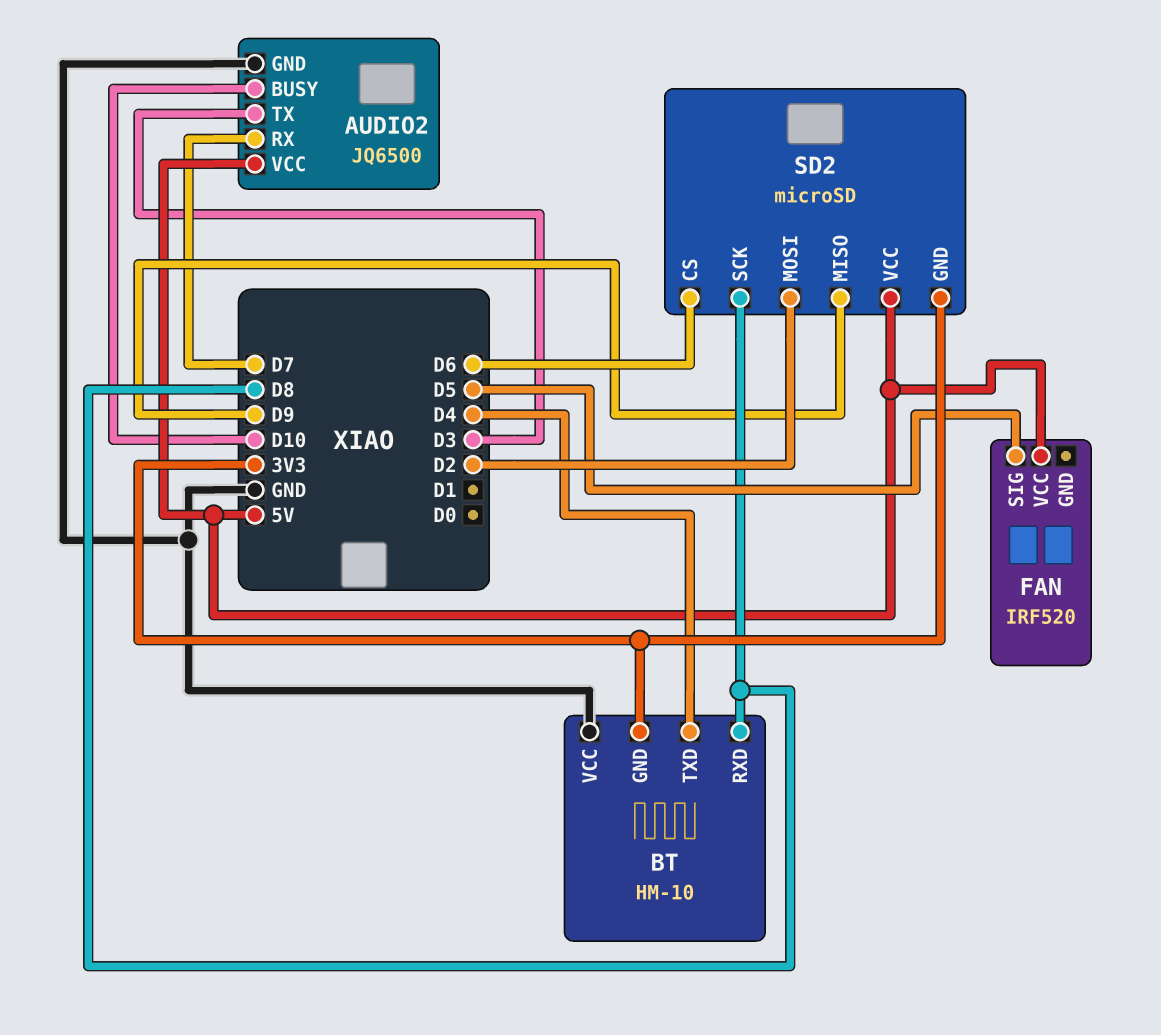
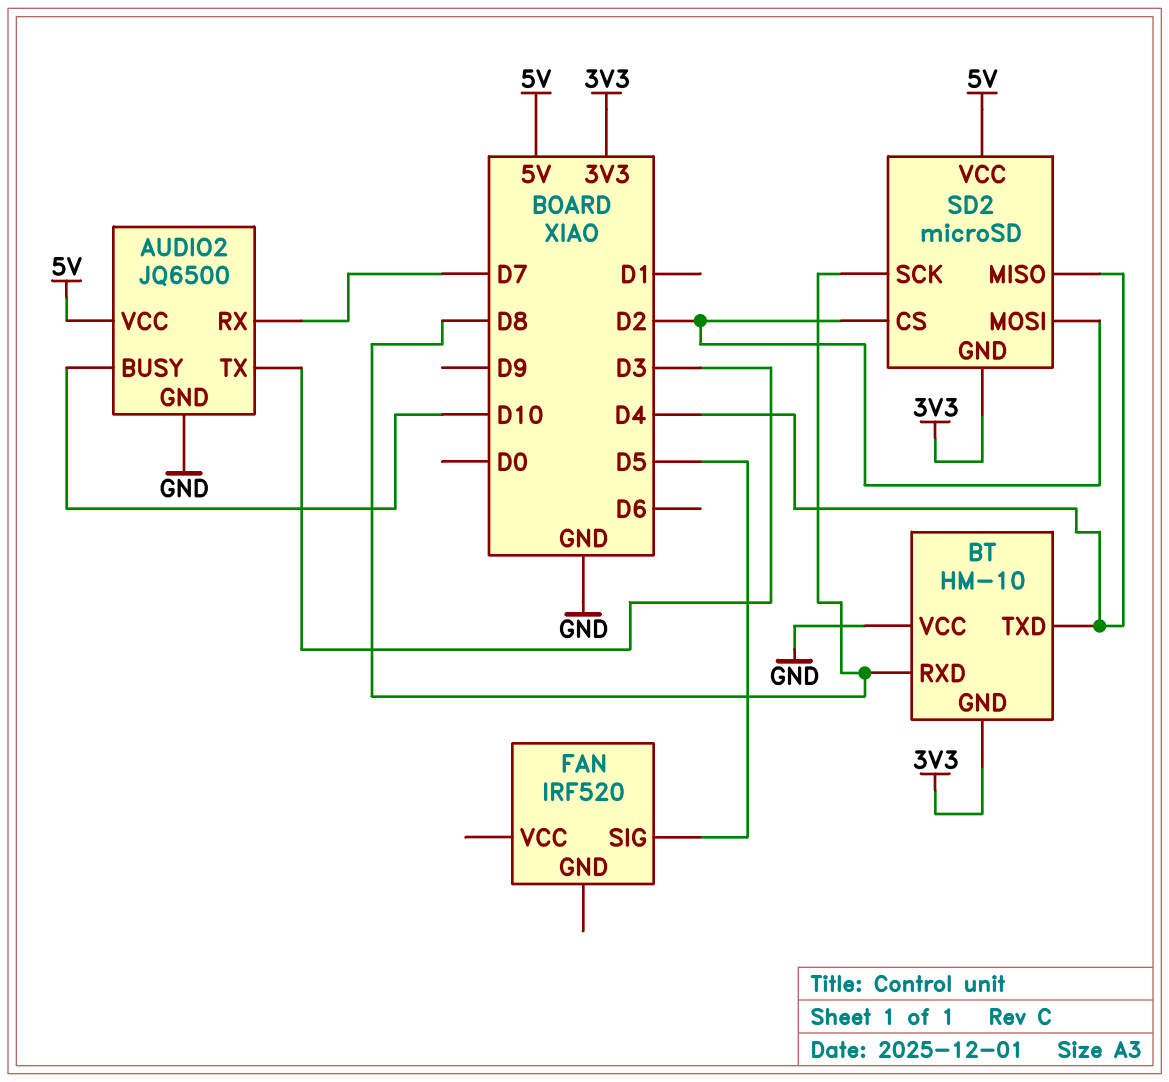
FAN pin VCC: 5V -> none
SD2 pin CS: D6 -> D2
SD2 pin MISO: D9 -> D4

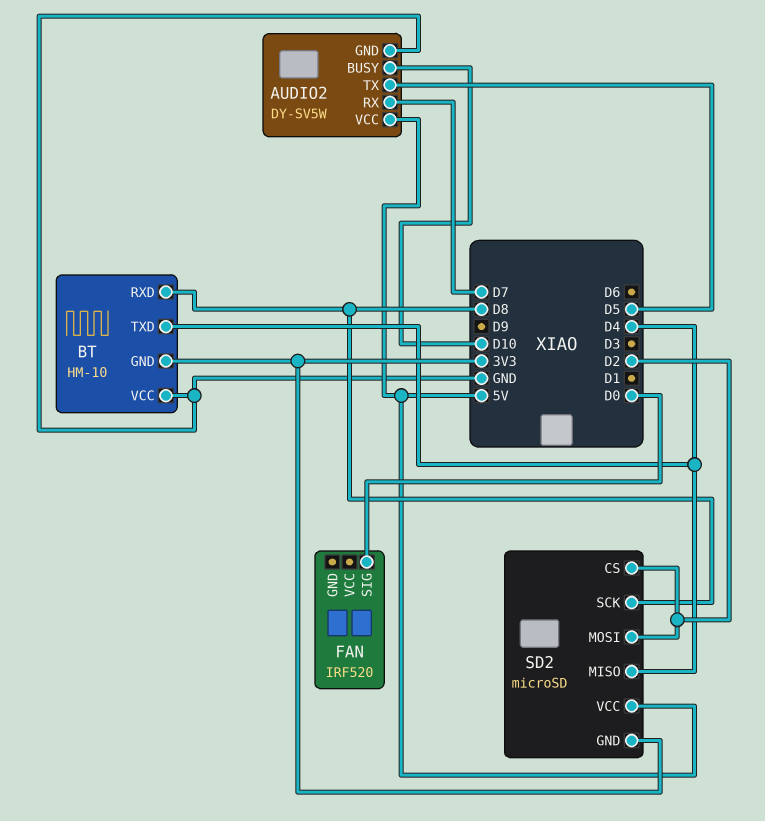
AUDIO2: JQ6500 -> DY-SV5W
AUDIO2 pin TX: D3 -> D5
FAN pin SIG: D5 -> D0

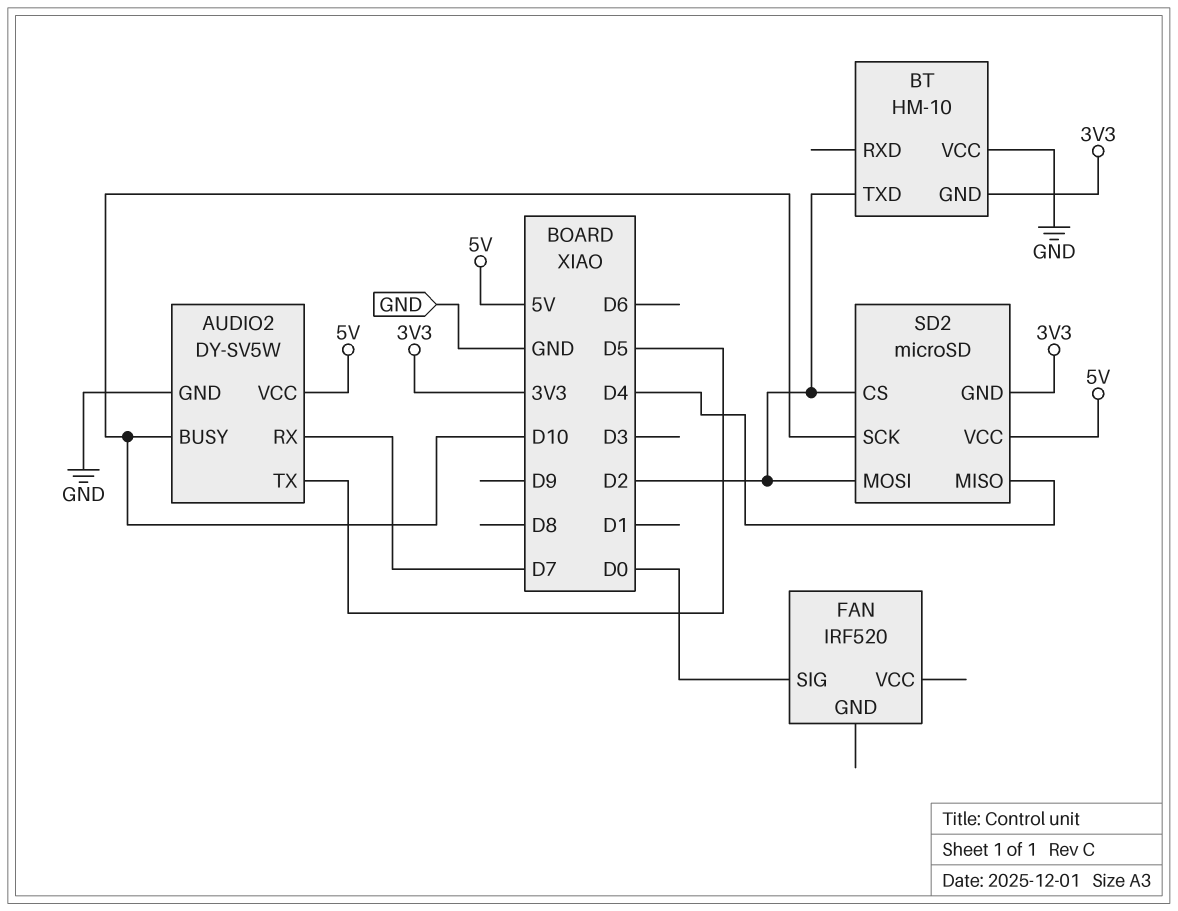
BT pin RXD: D8 -> none
BT pin TXD: D4 -> D2
SD2 pin SCK: D8 -> D10

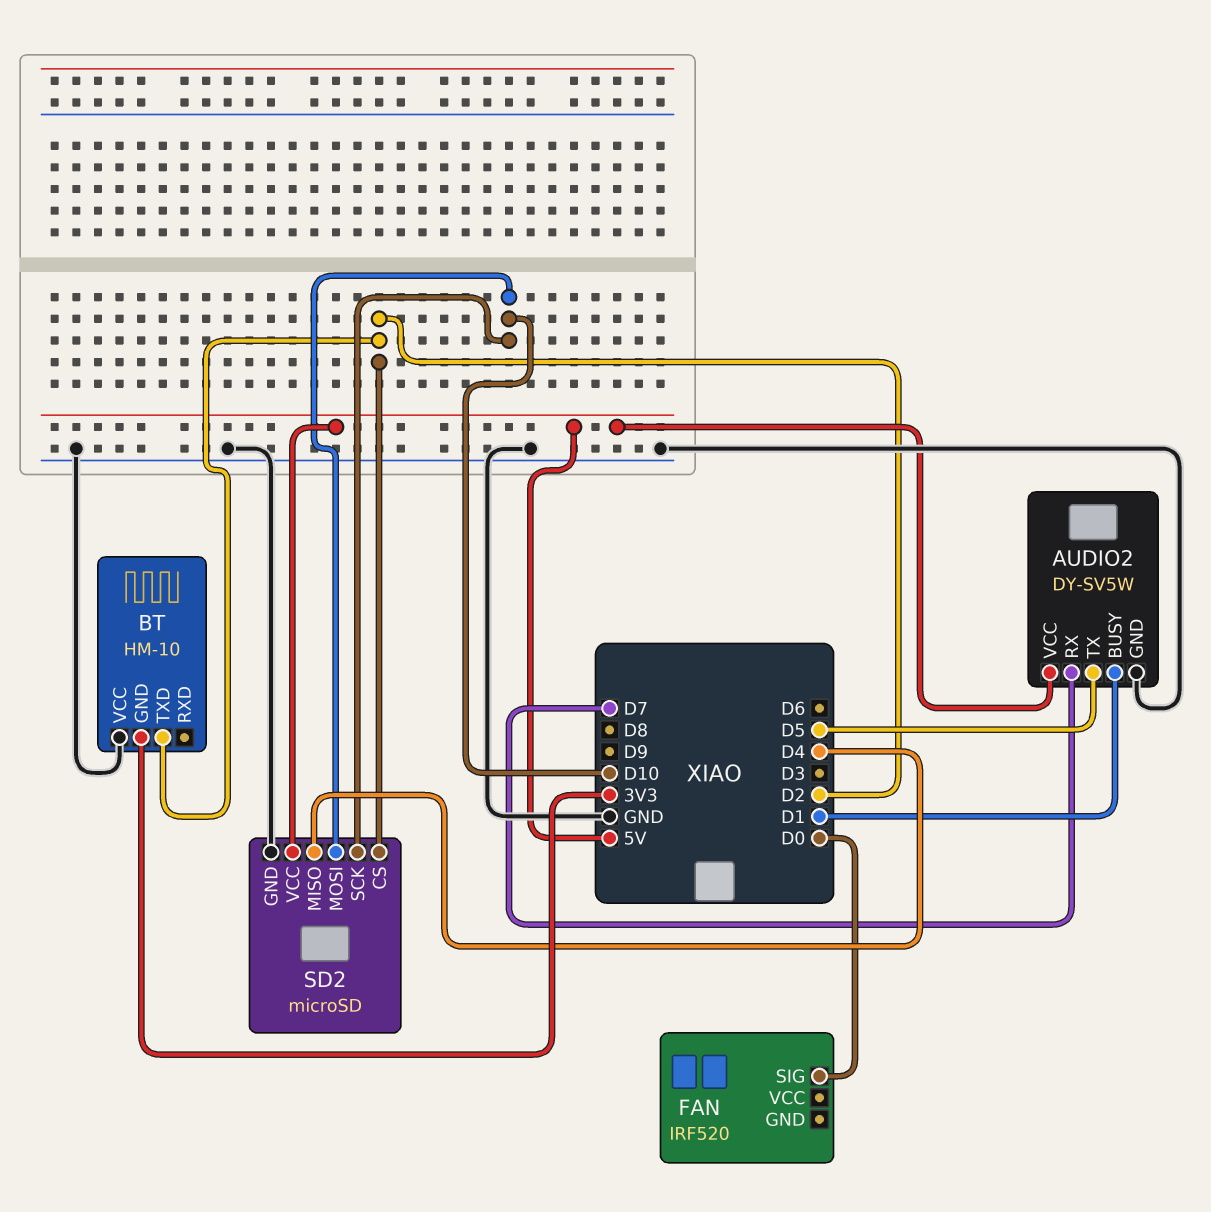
AUDIO2 pin BUSY: D10 -> D1
SD2 pin GND: 3V3 -> GND
SD2 pin MOSI: D2 -> D10

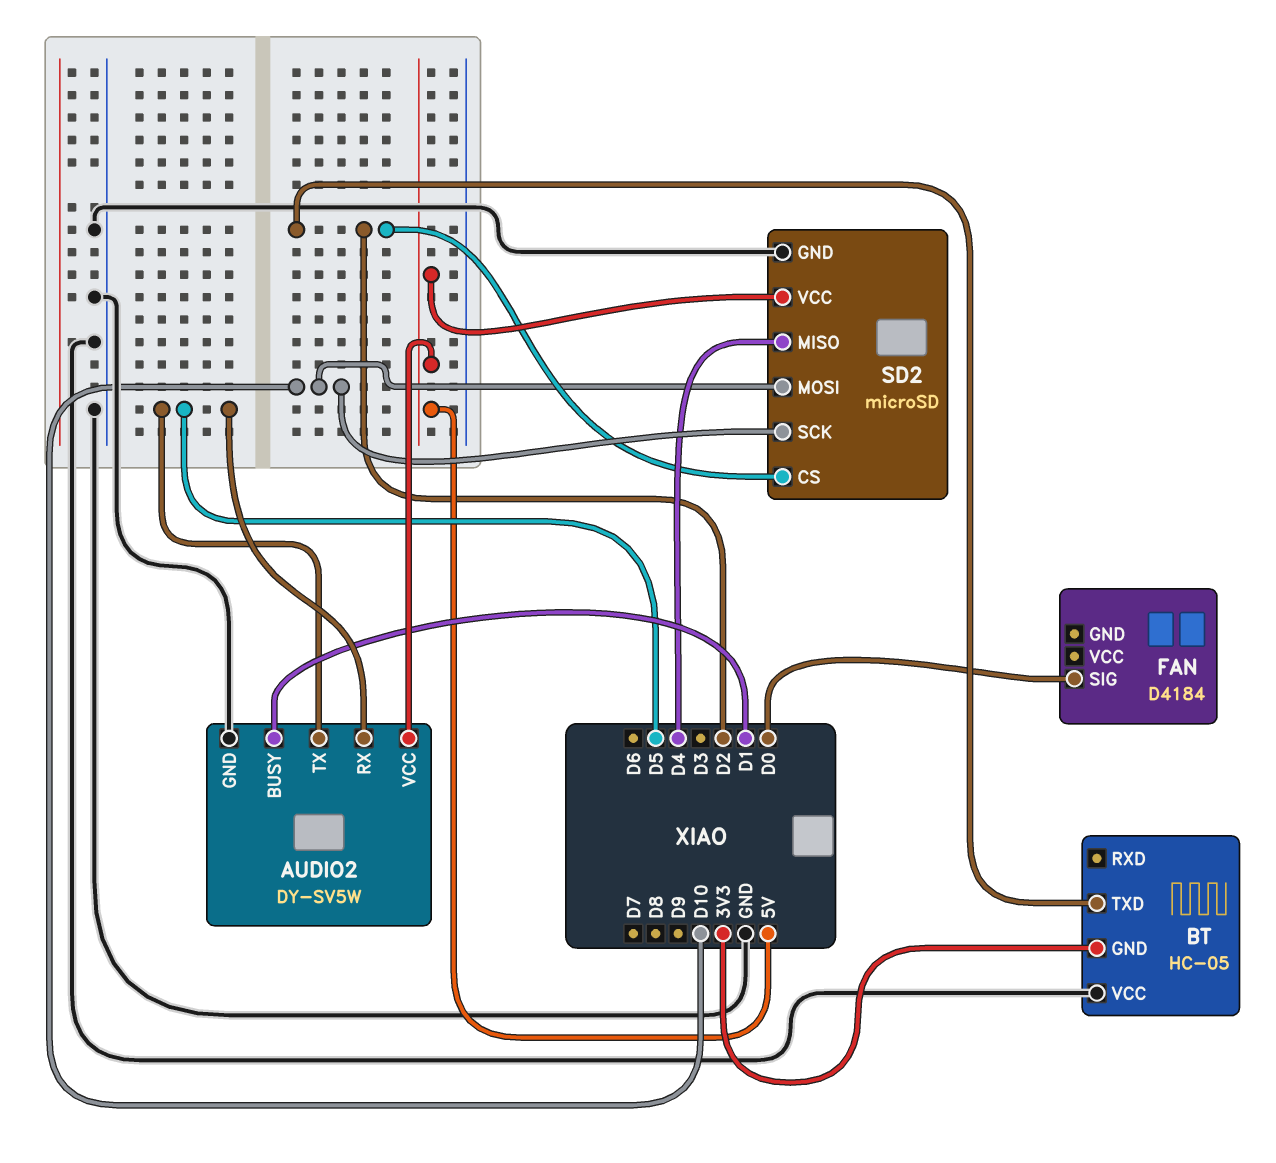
AUDIO2 pin RX: D7 -> D5
BT: HM-10 -> HC-05
FAN: IRF520 -> D4184

